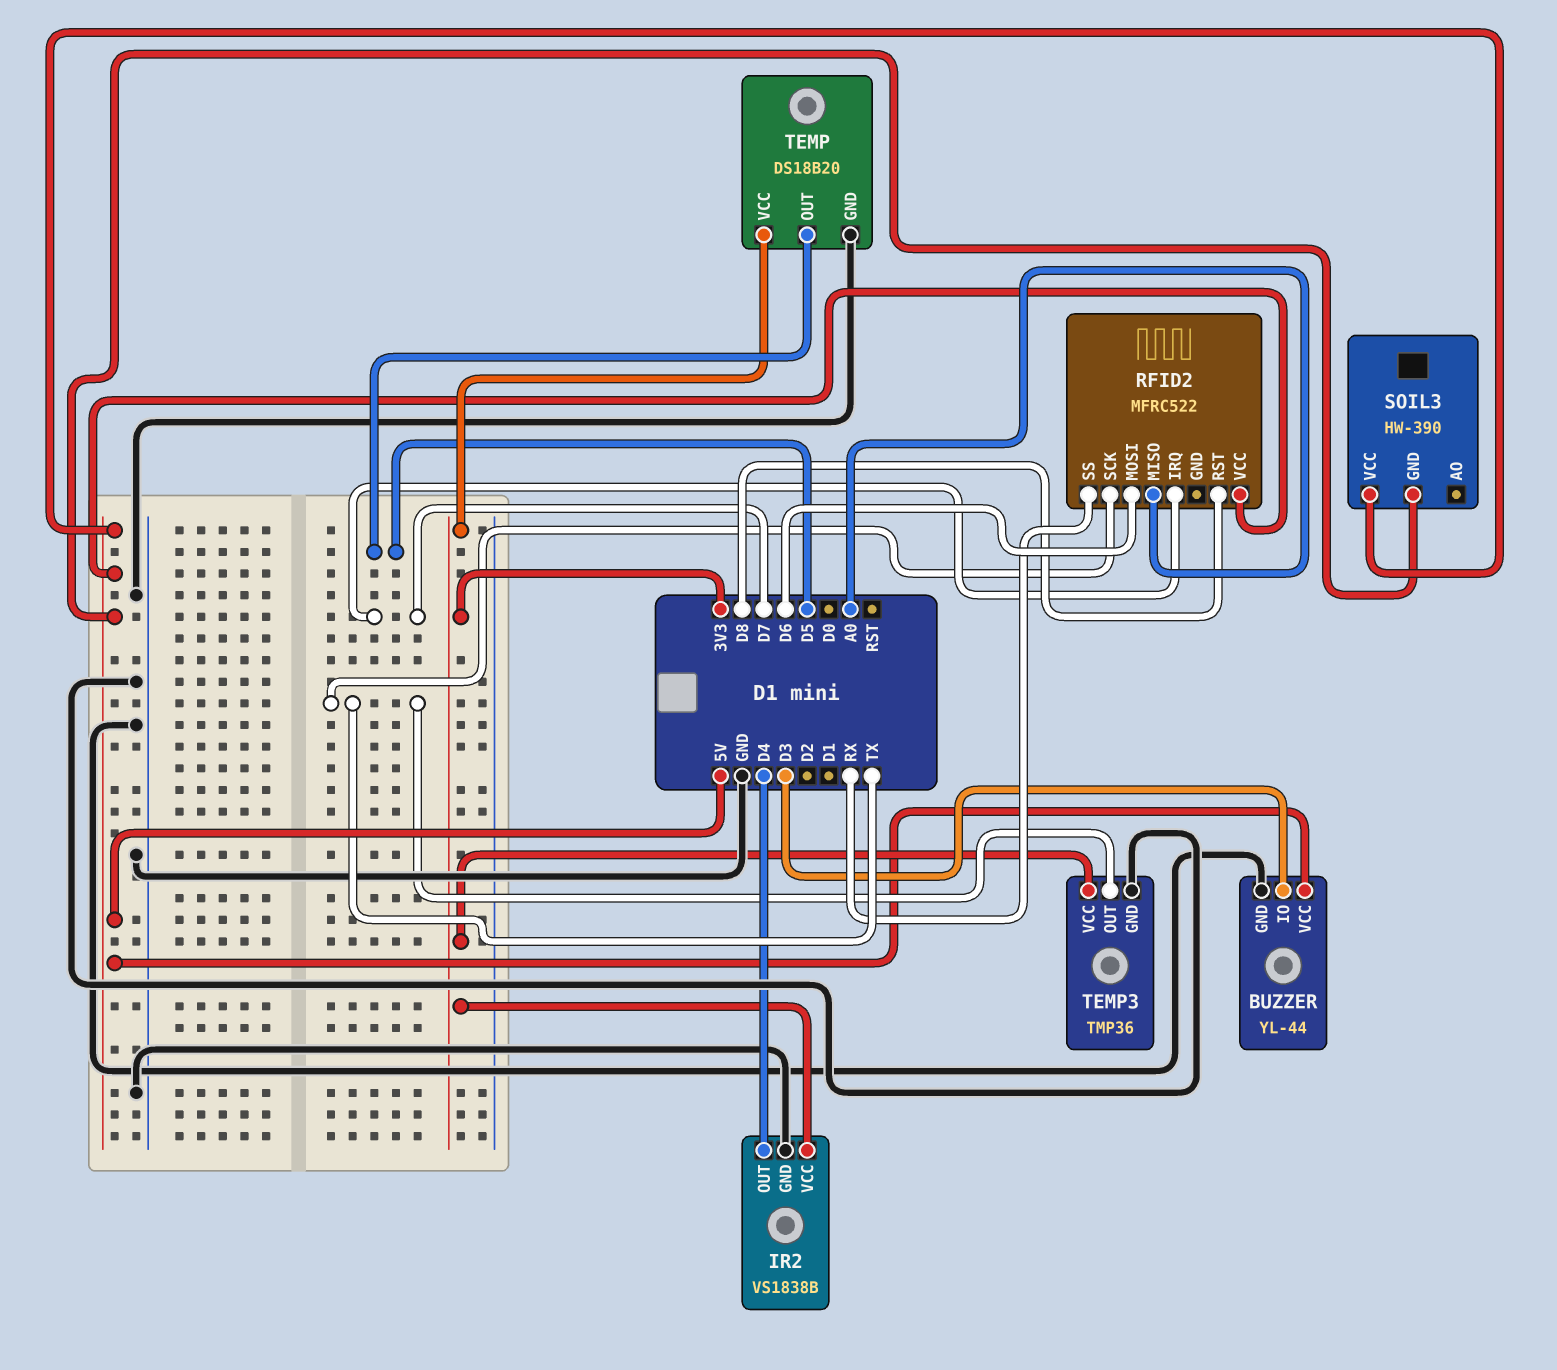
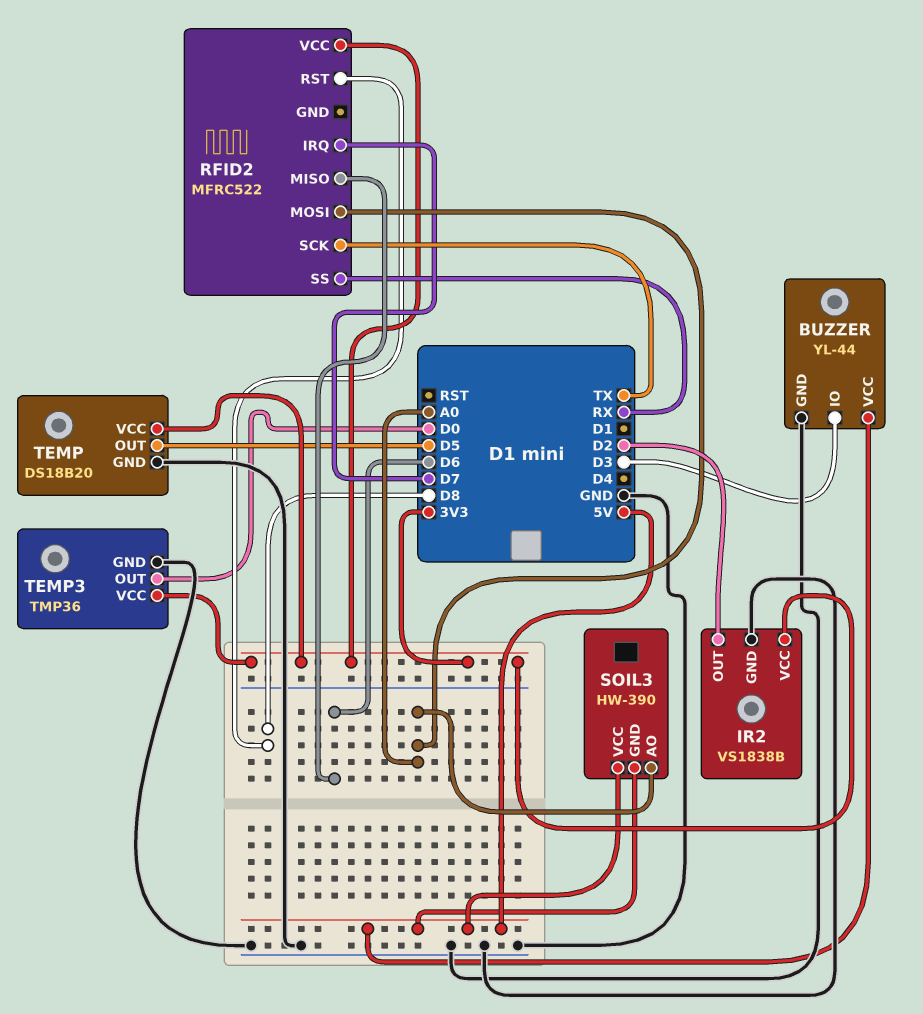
IR2 pin OUT: D4 -> D2
RFID2 pin MISO: A0 -> D6
RFID2 pin MOSI: D6 -> A0
RFID2 pin VCC: 5V -> 3V3
SOIL3 pin AO: none -> A0
TEMP3 pin OUT: TX -> D0

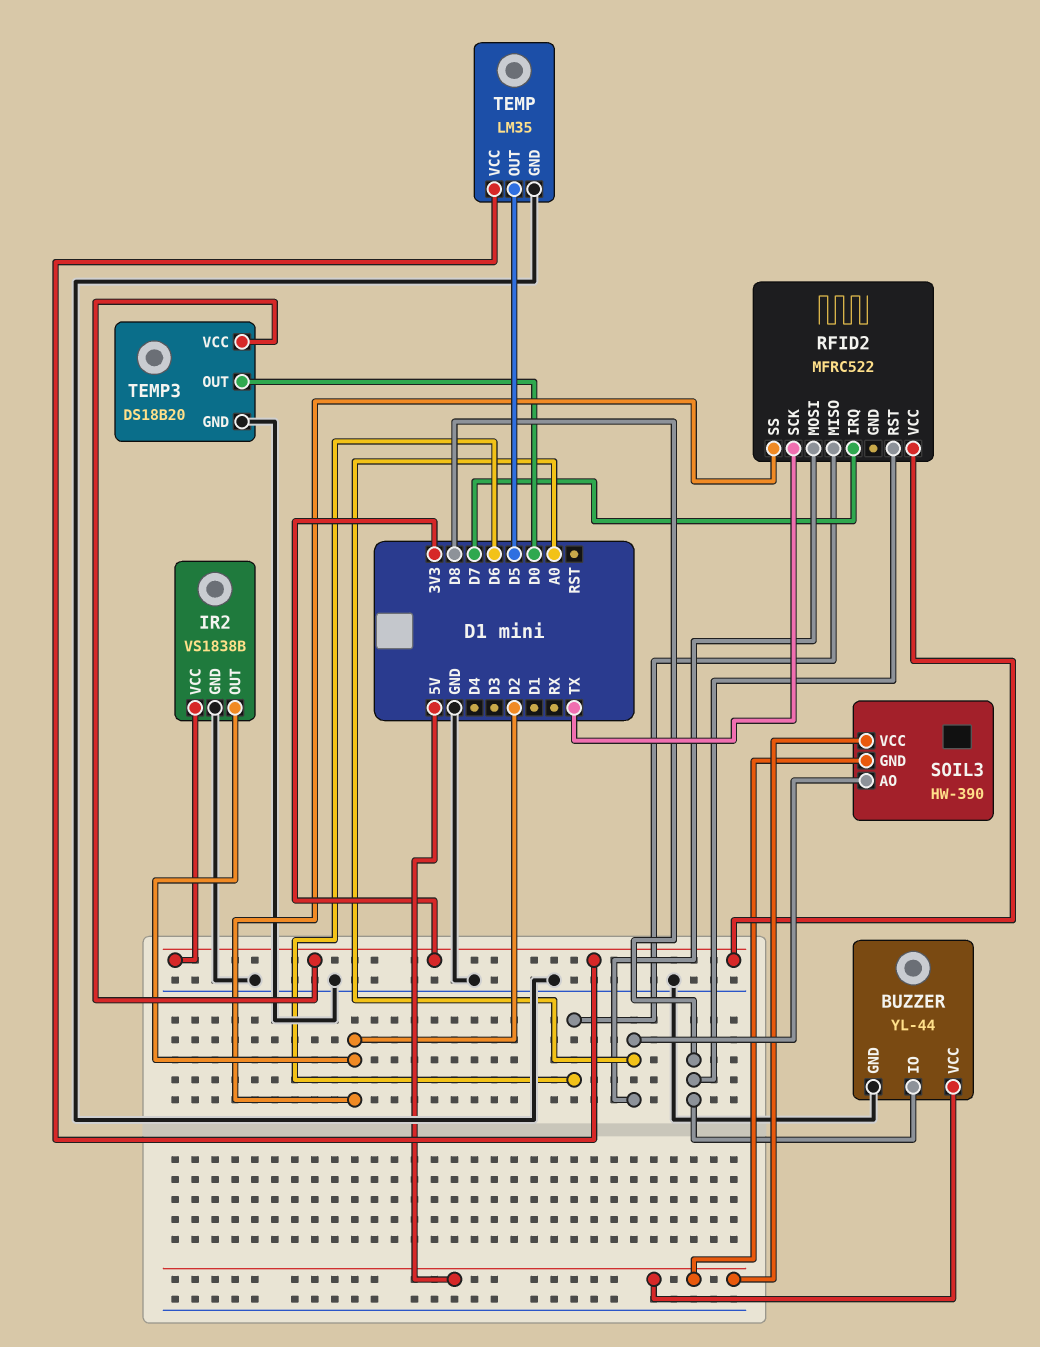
BUZZER pin IO: D3 -> D8
RFID2 pin SS: RX -> D2
TEMP: DS18B20 -> LM35
TEMP3: TMP36 -> DS18B20

